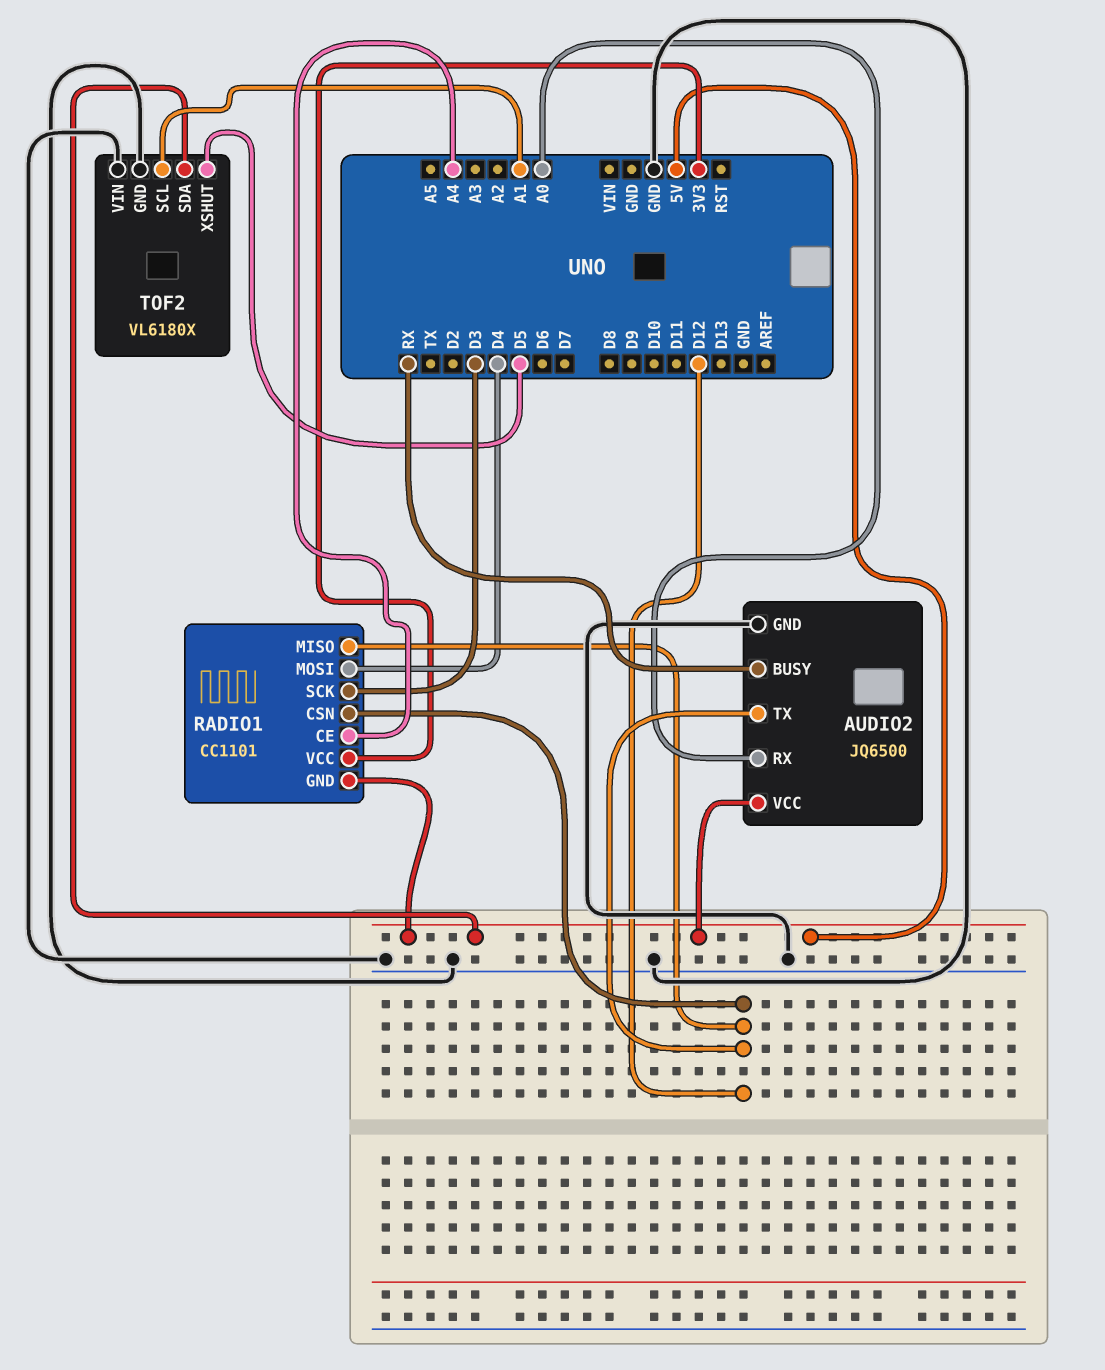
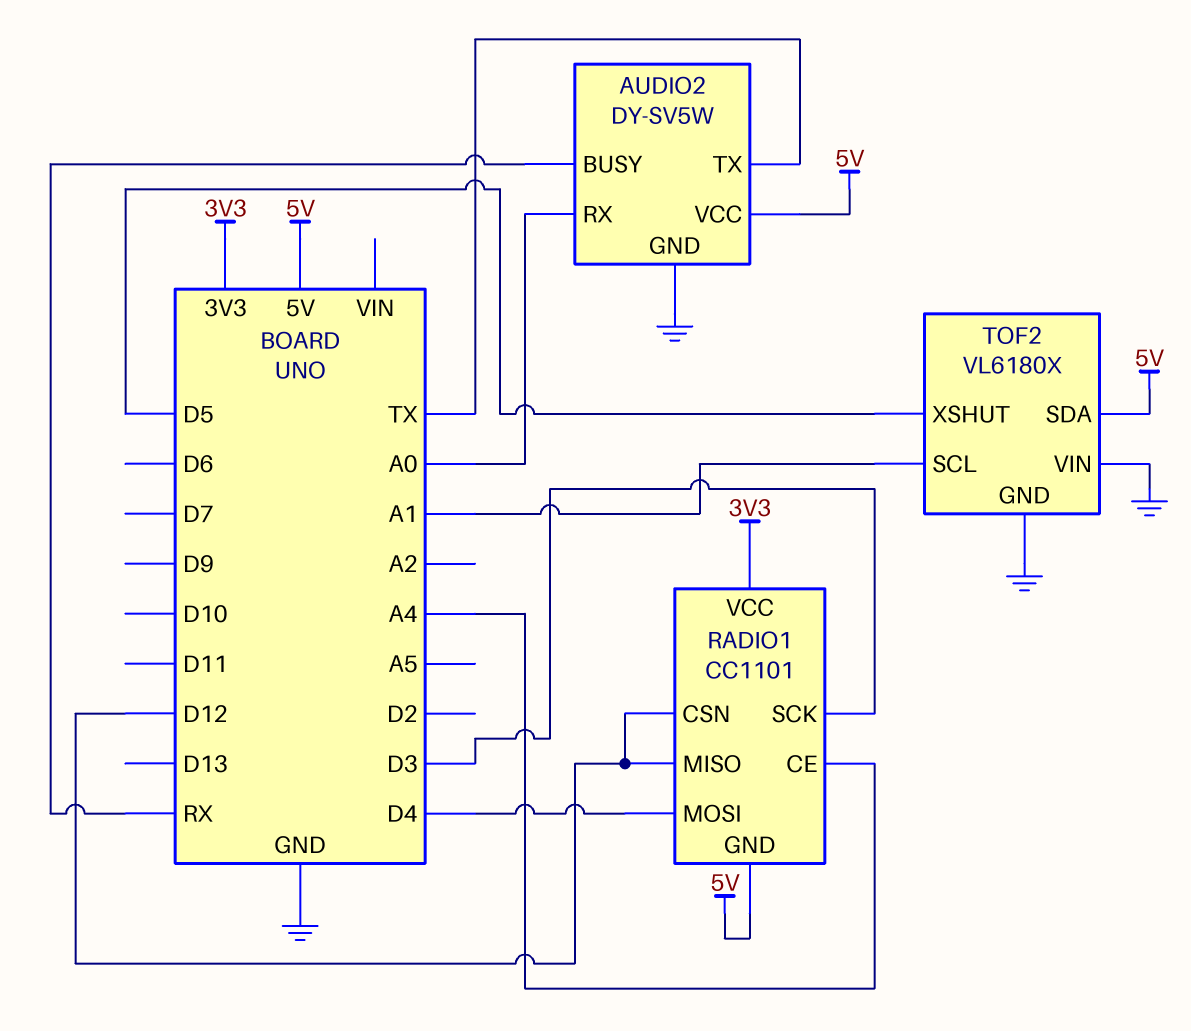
AUDIO2: JQ6500 -> DY-SV5W
AUDIO2 pin TX: D12 -> TX

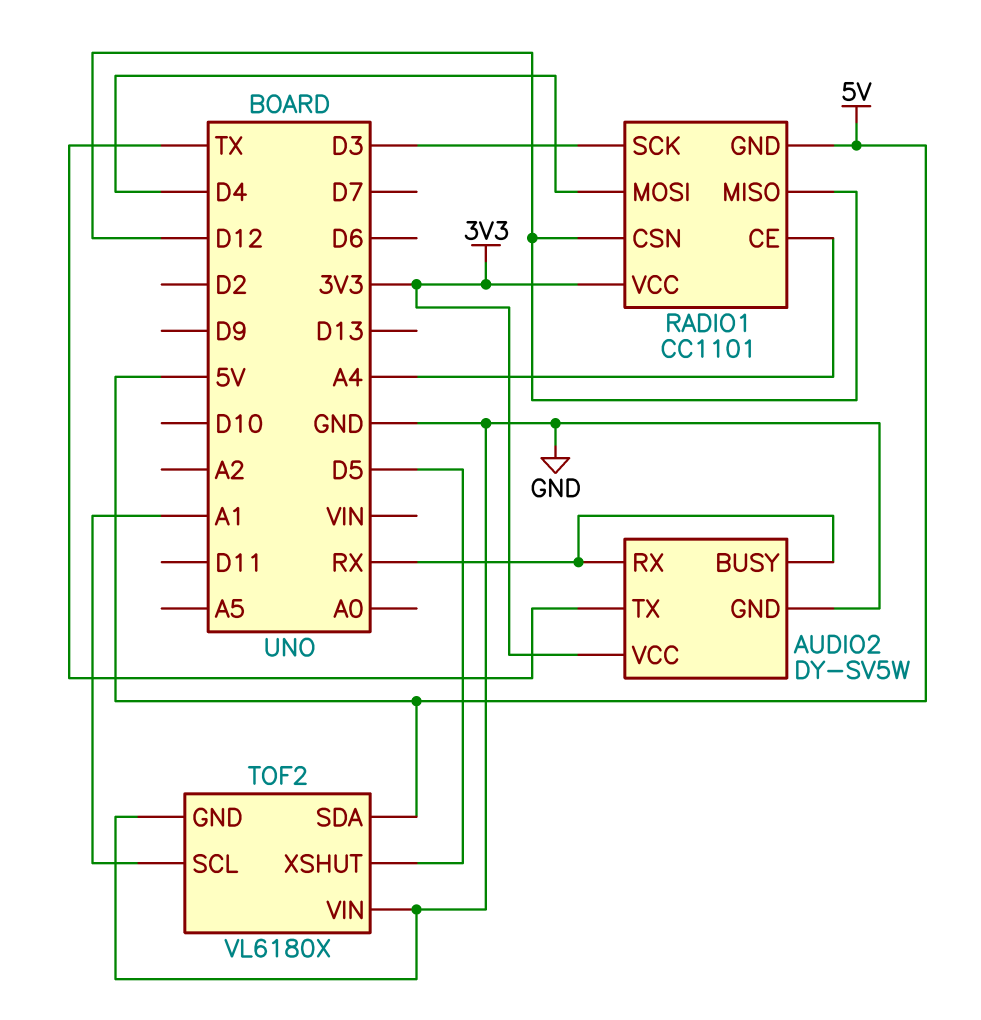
AUDIO2 pin RX: A0 -> RX
AUDIO2 pin VCC: 5V -> 3V3

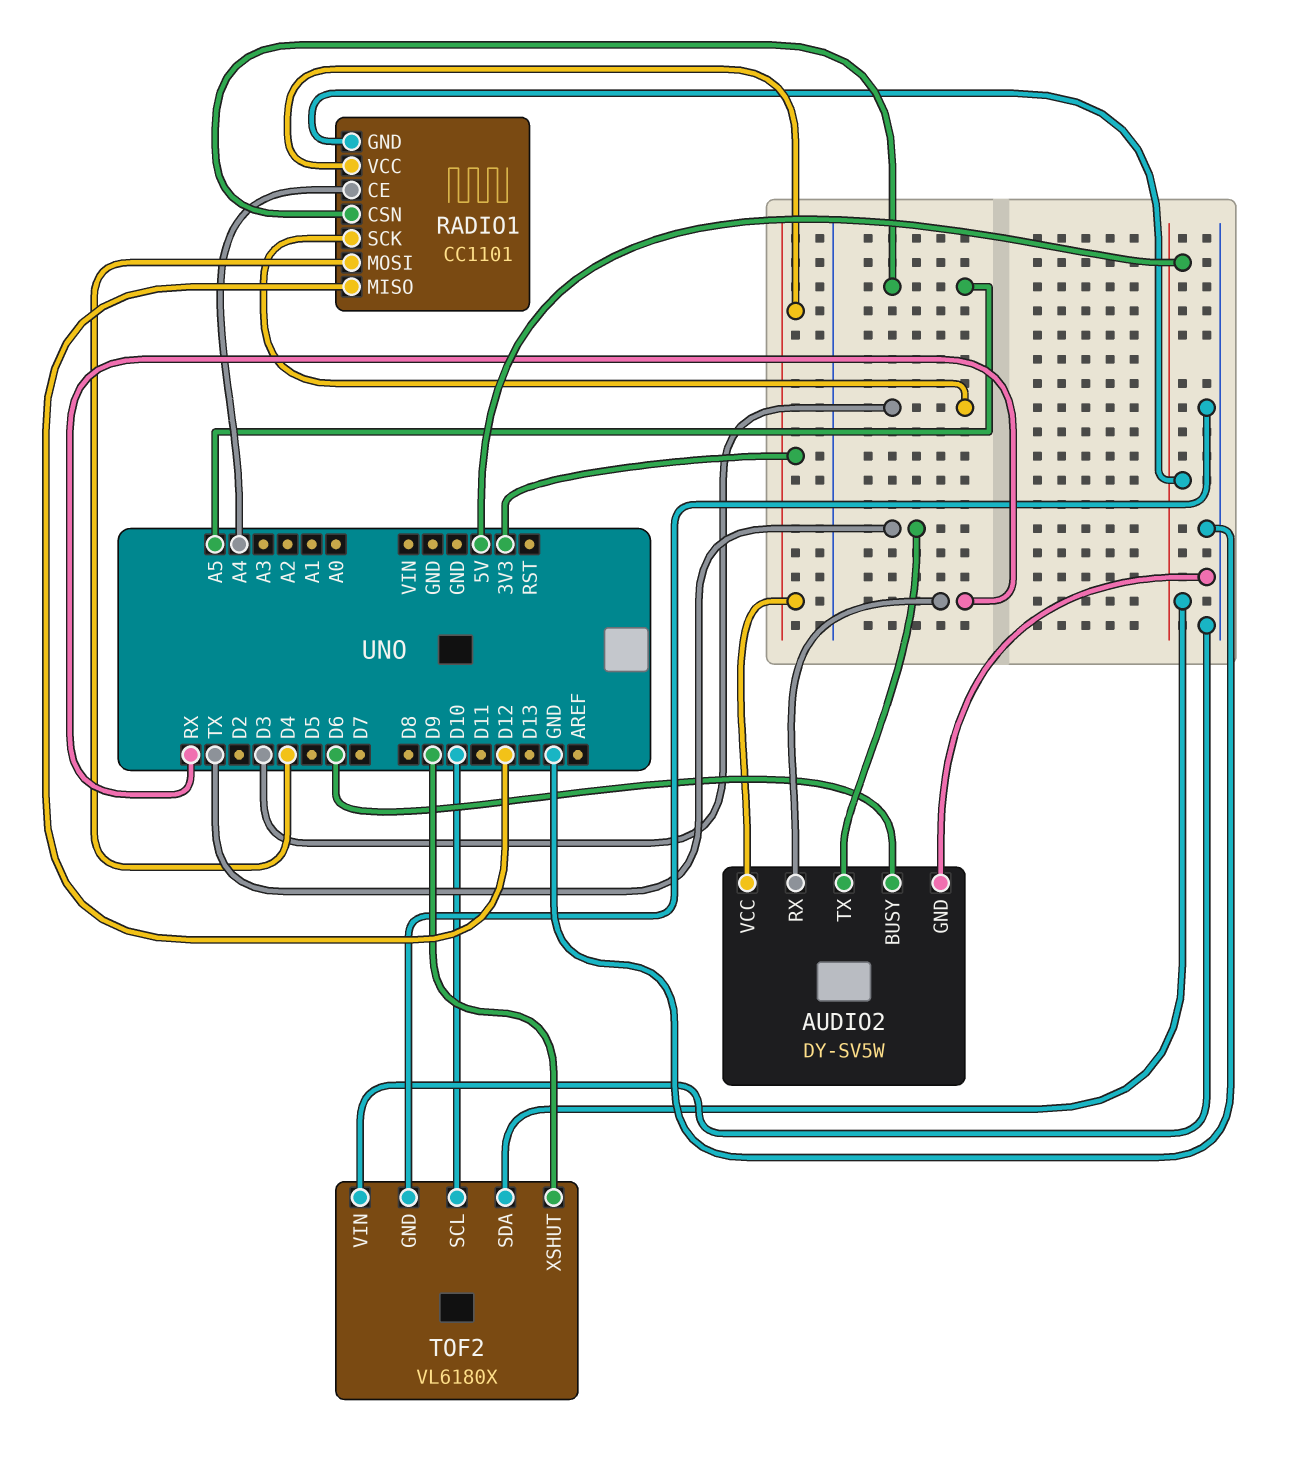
AUDIO2 pin BUSY: RX -> D6
RADIO1 pin CSN: D12 -> A5
TOF2 pin SCL: A1 -> D10
TOF2 pin XSHUT: D5 -> D9

